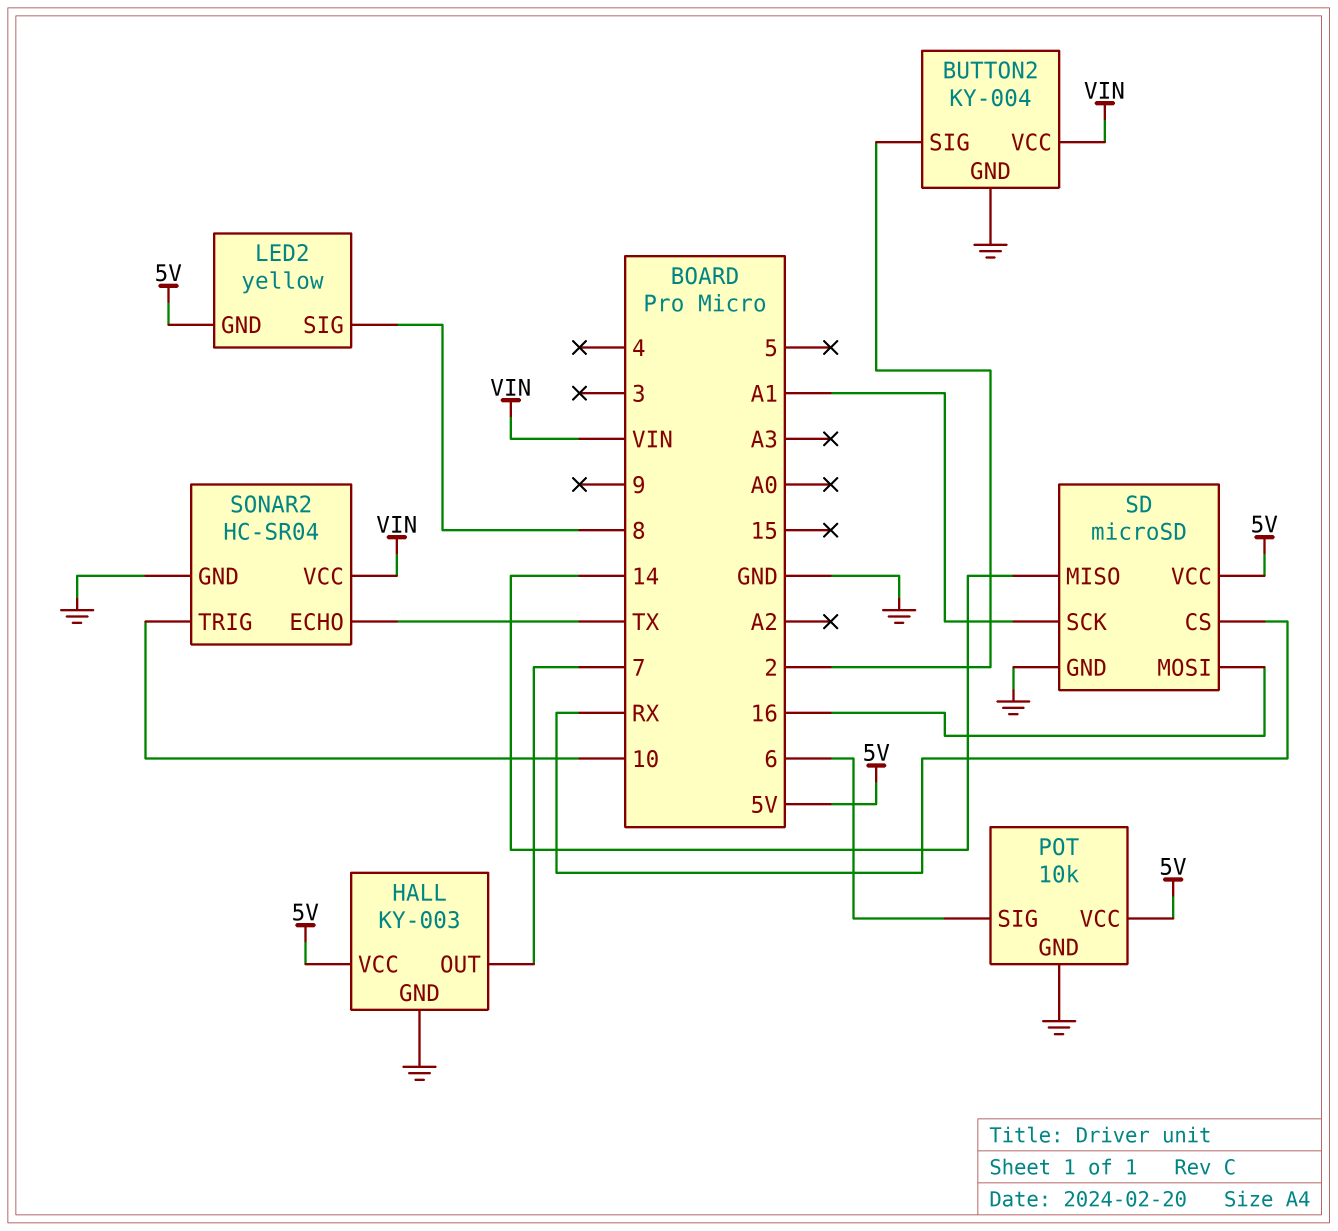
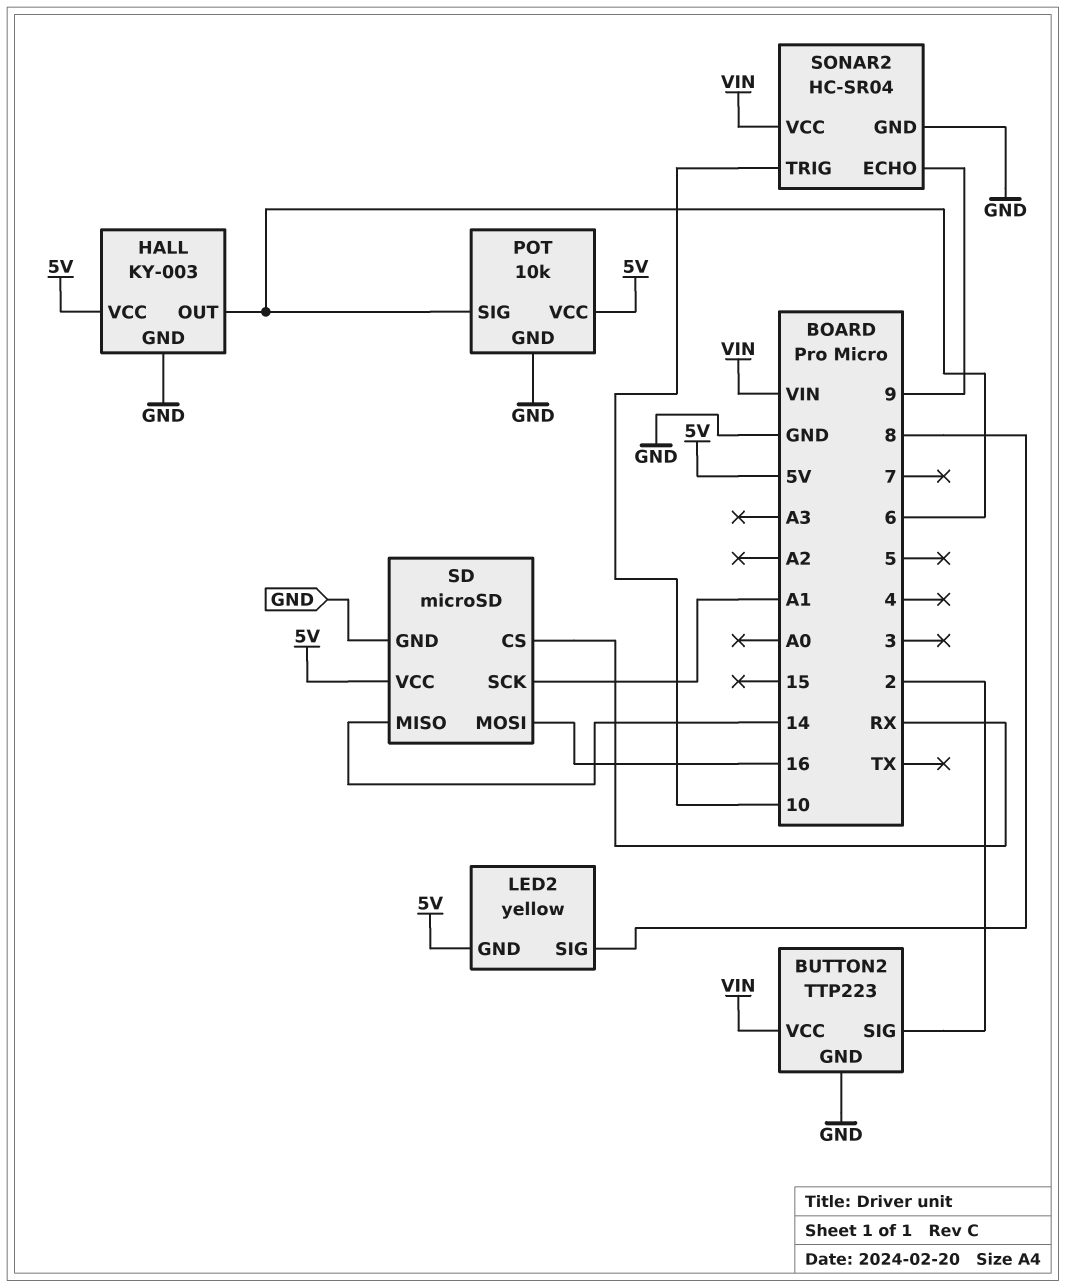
BUTTON2: KY-004 -> TTP223
HALL pin OUT: 7 -> 6
SONAR2 pin ECHO: TX -> 9

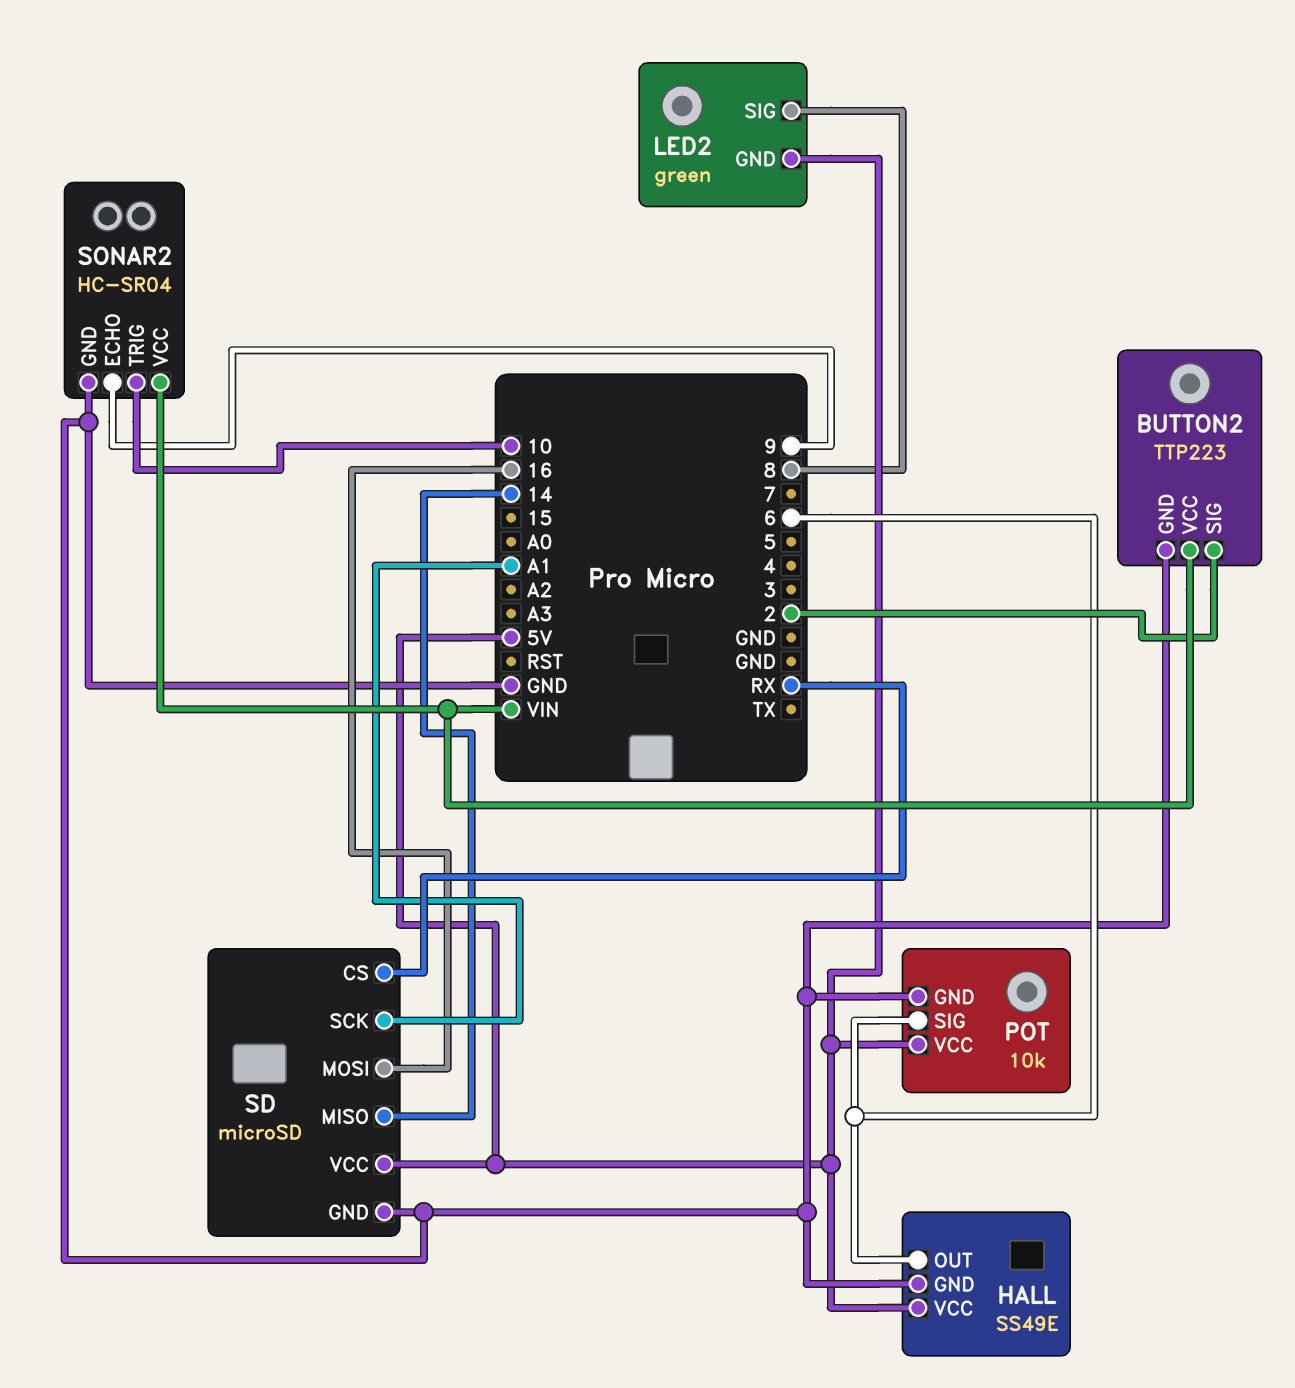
HALL: KY-003 -> SS49E
LED2: yellow -> green

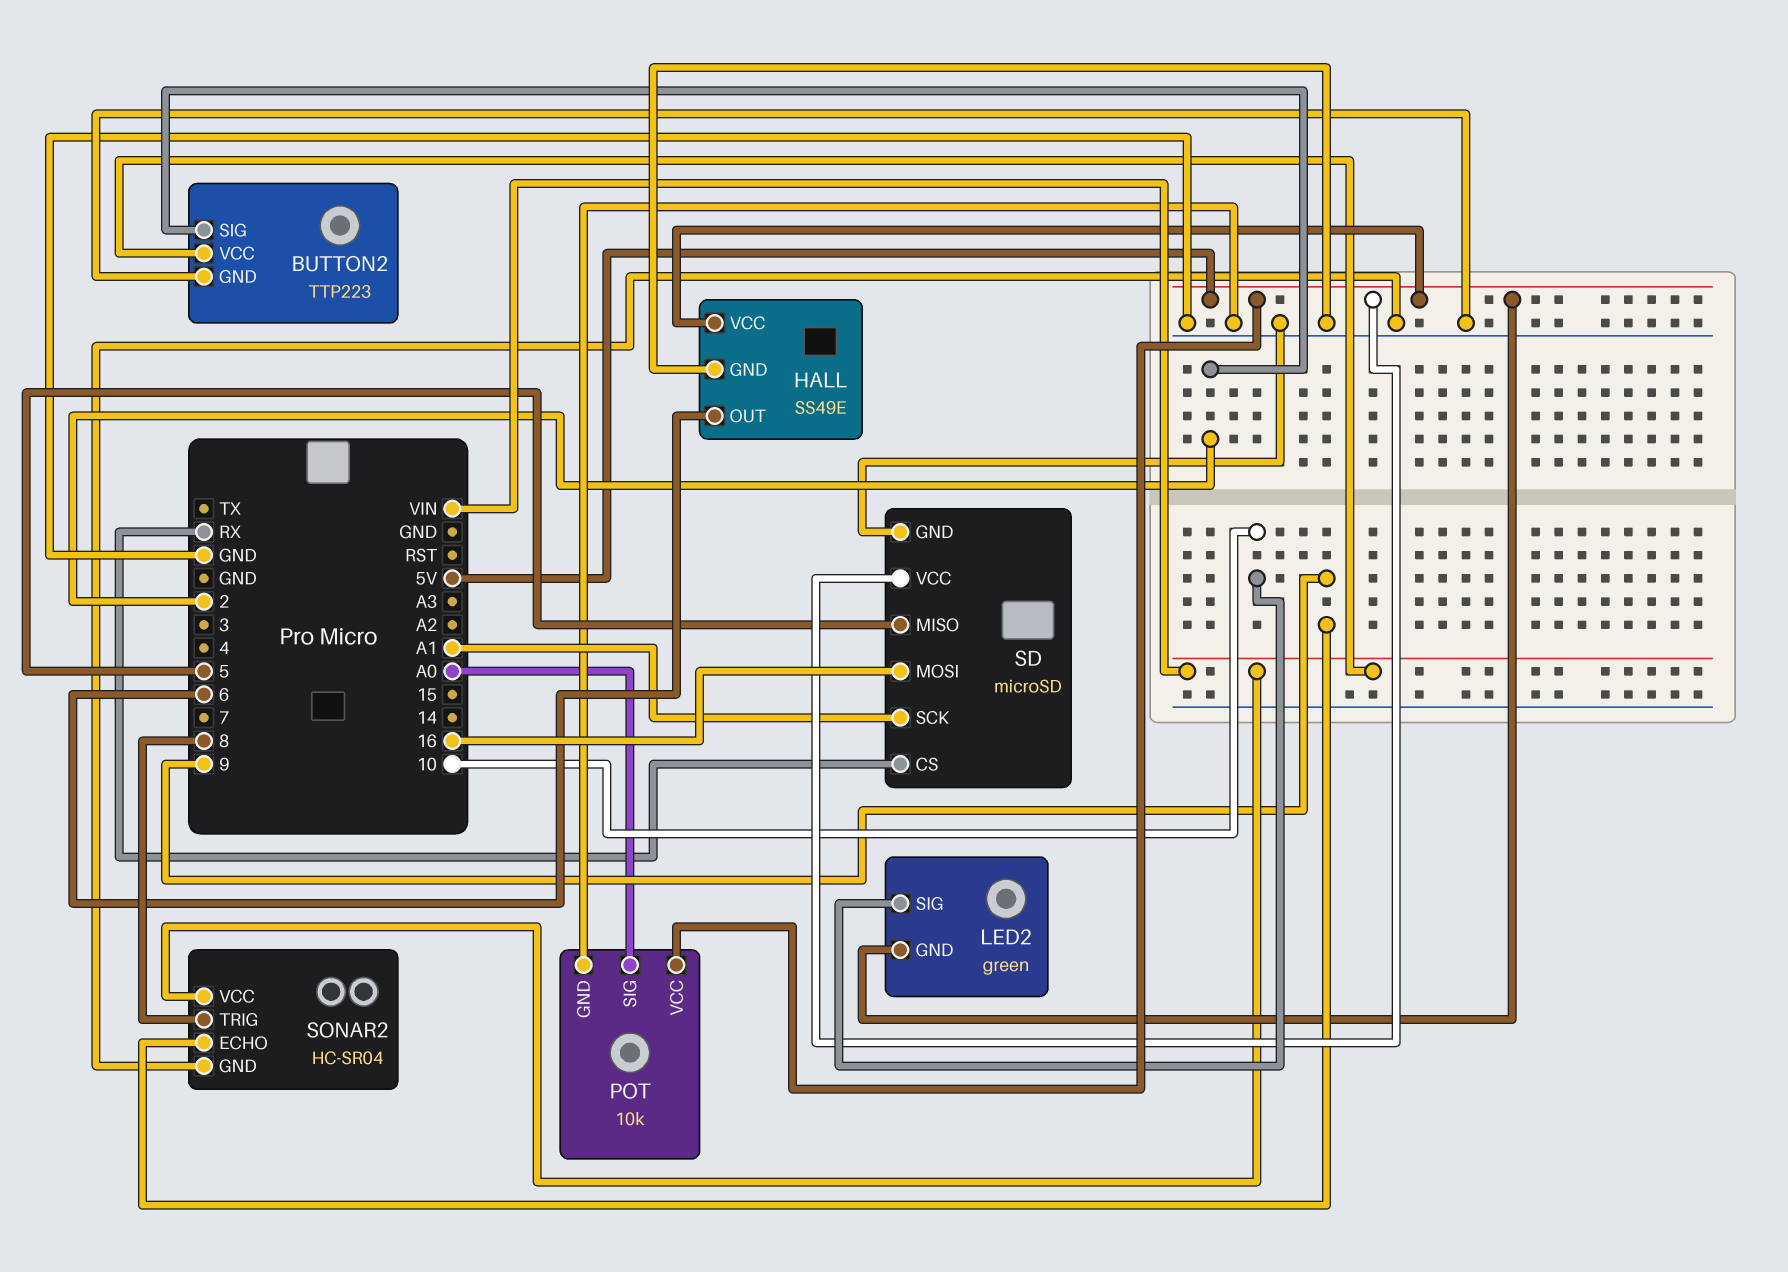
LED2 pin SIG: 8 -> 10
POT pin SIG: 6 -> A0
SD pin MISO: 14 -> 5
SONAR2 pin TRIG: 10 -> 8

